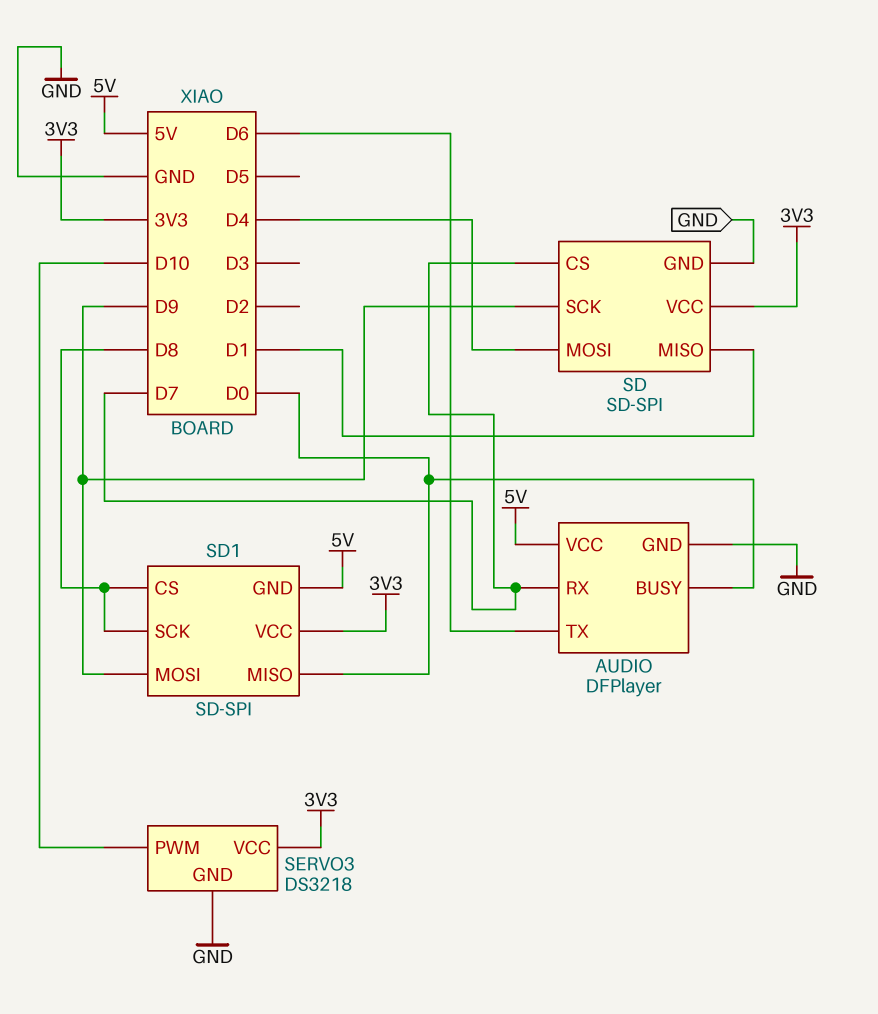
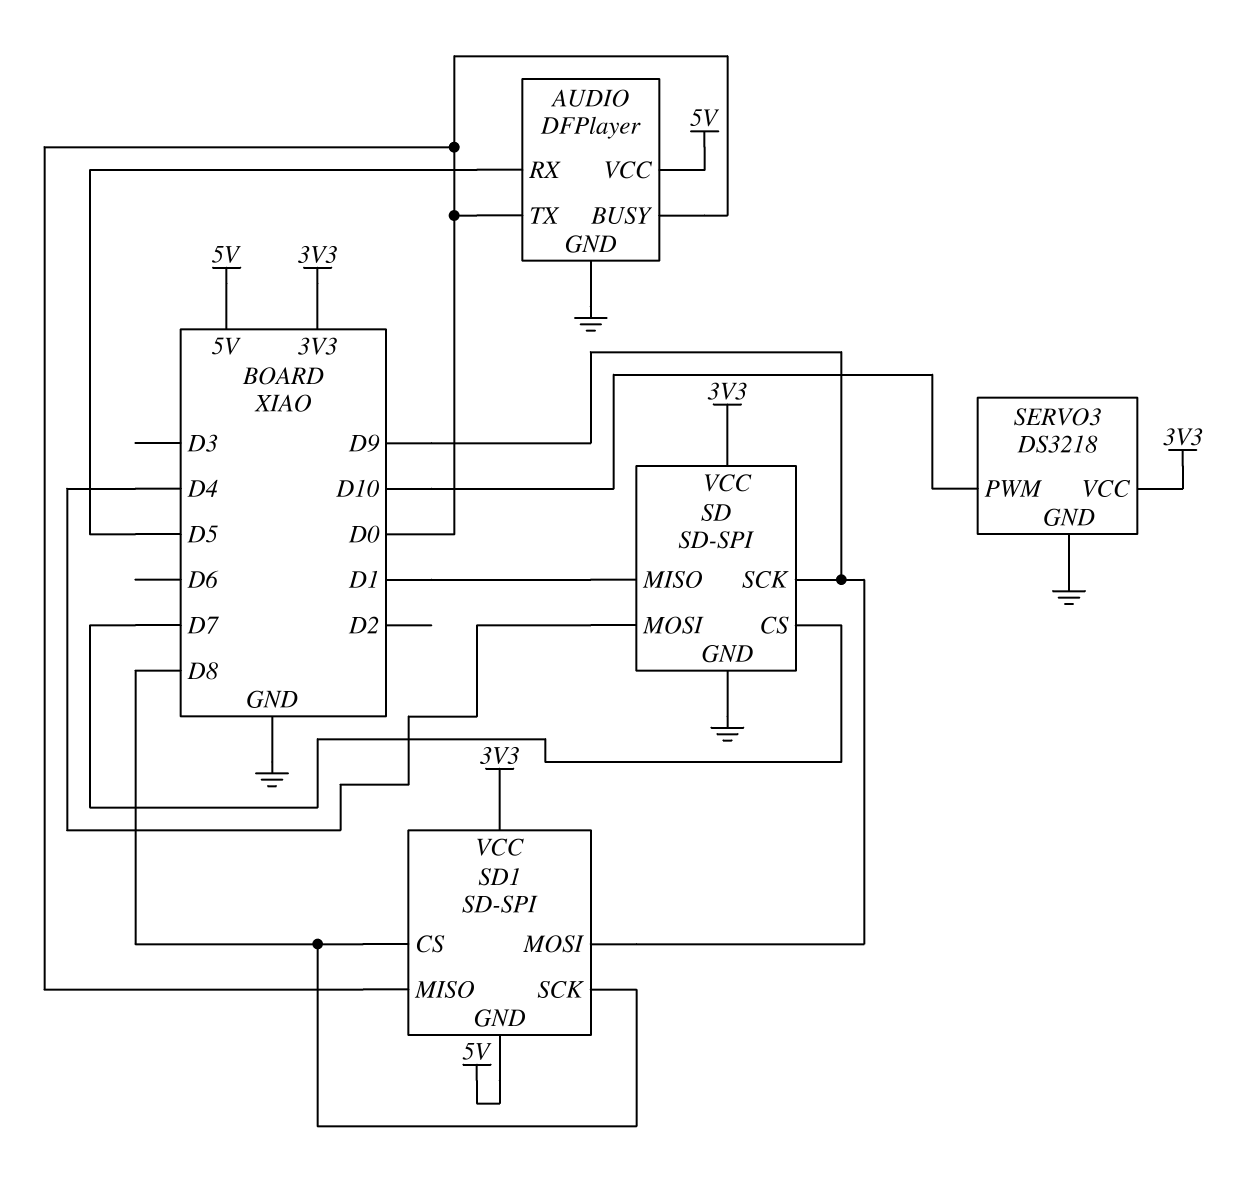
AUDIO pin RX: D7 -> D5
AUDIO pin TX: D6 -> D0

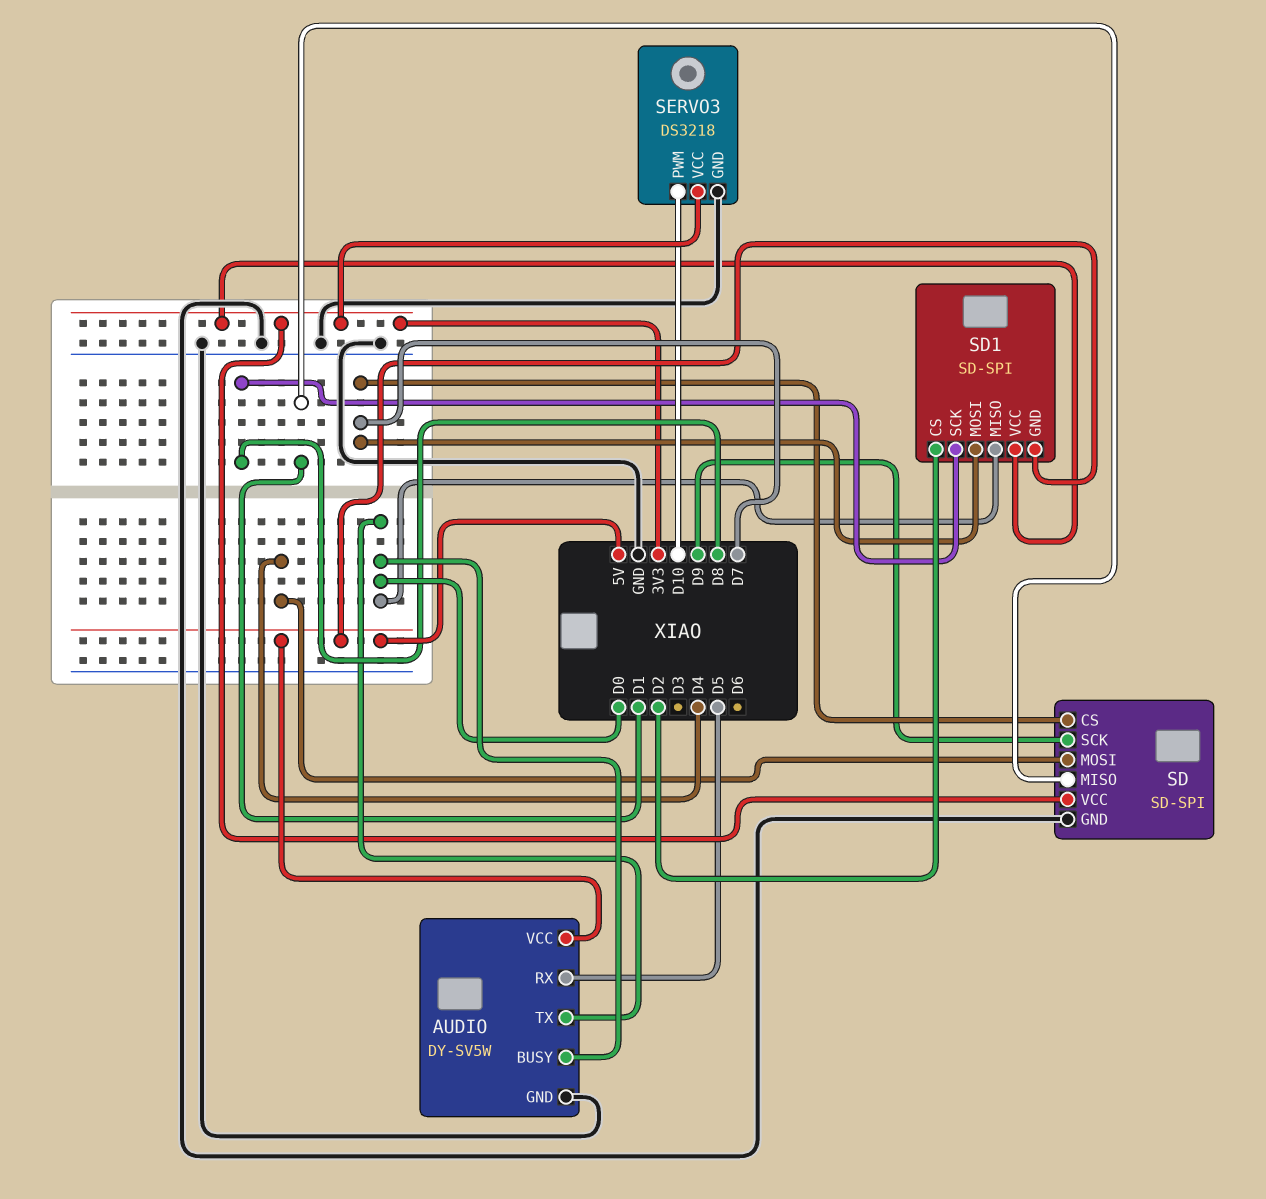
AUDIO: DFPlayer -> DY-SV5W
SD1 pin CS: D8 -> D2
SD1 pin MOSI: D9 -> D7

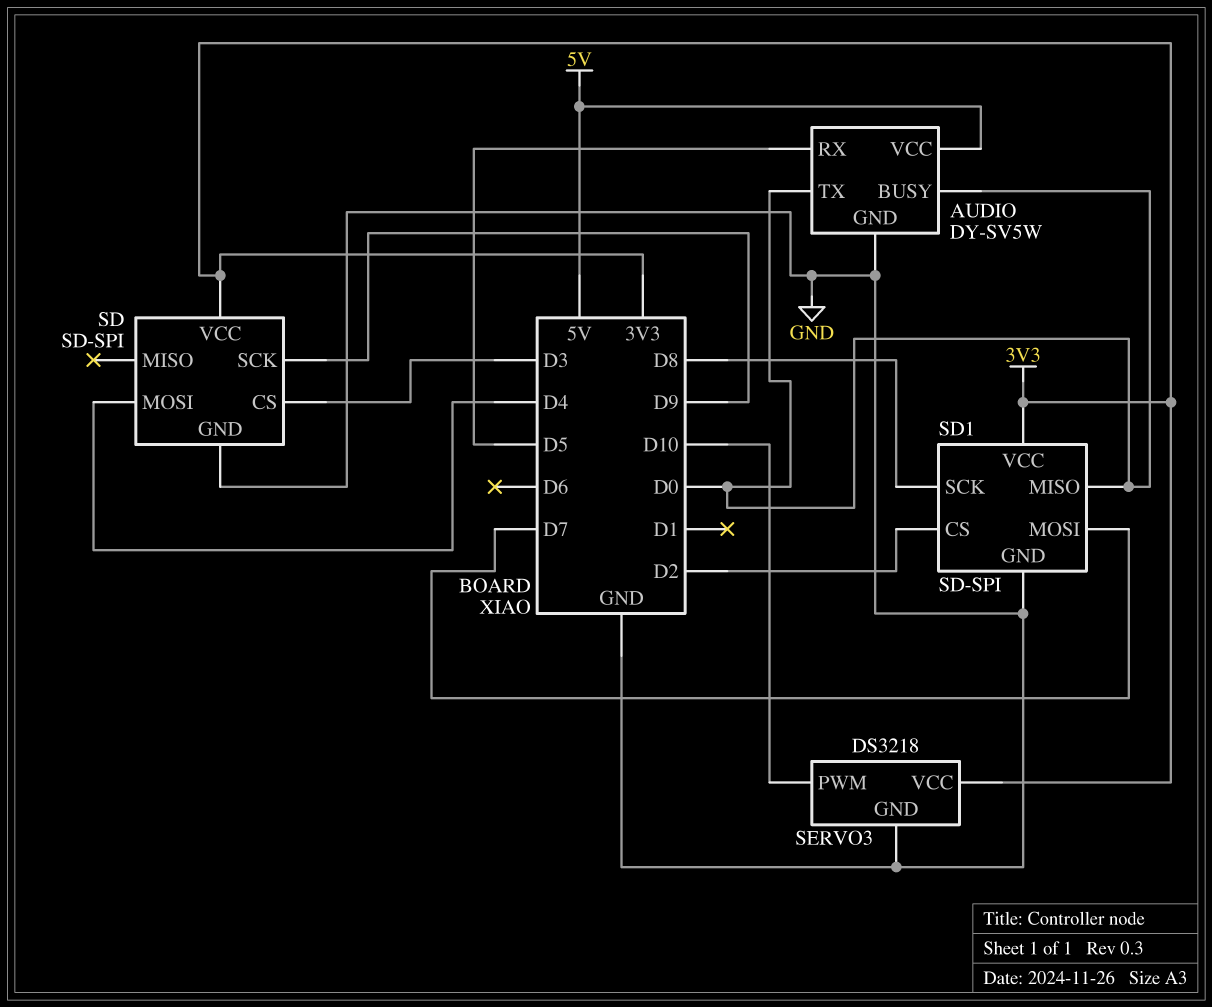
SD pin CS: D7 -> D3
SD pin MISO: D1 -> none
SD1 pin GND: 5V -> GND

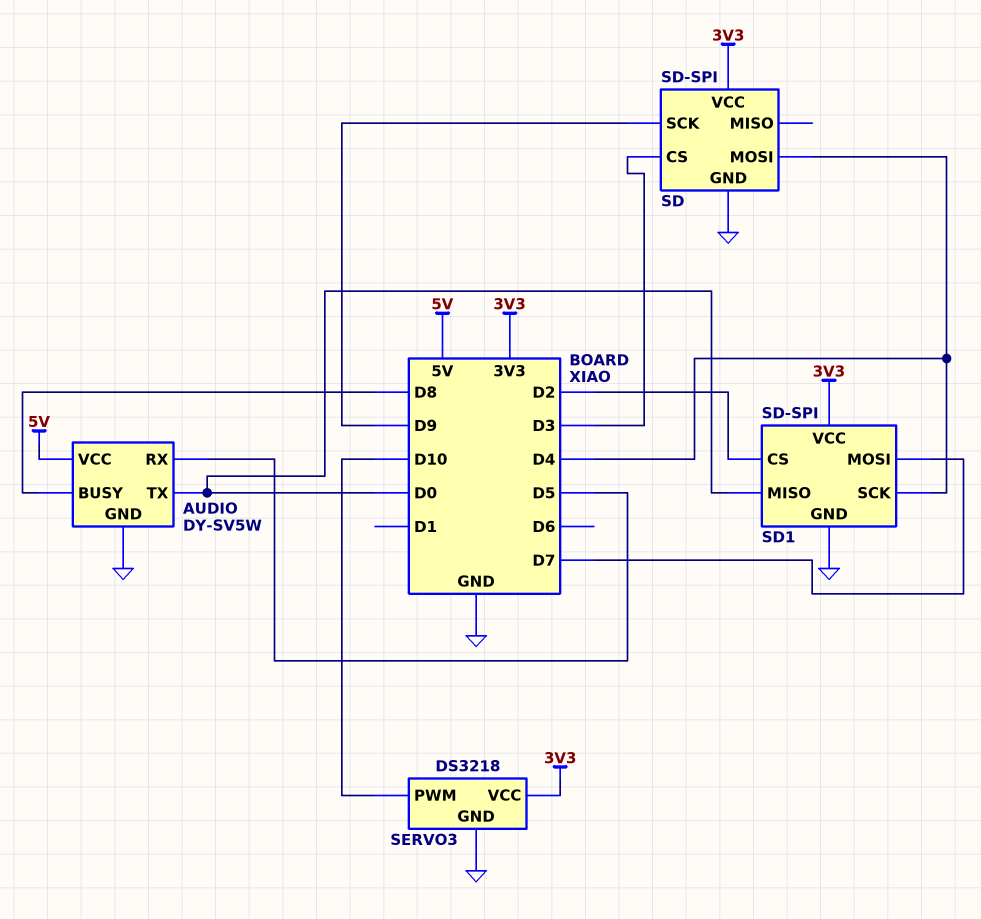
AUDIO pin BUSY: D0 -> D8
SD1 pin SCK: D8 -> D4

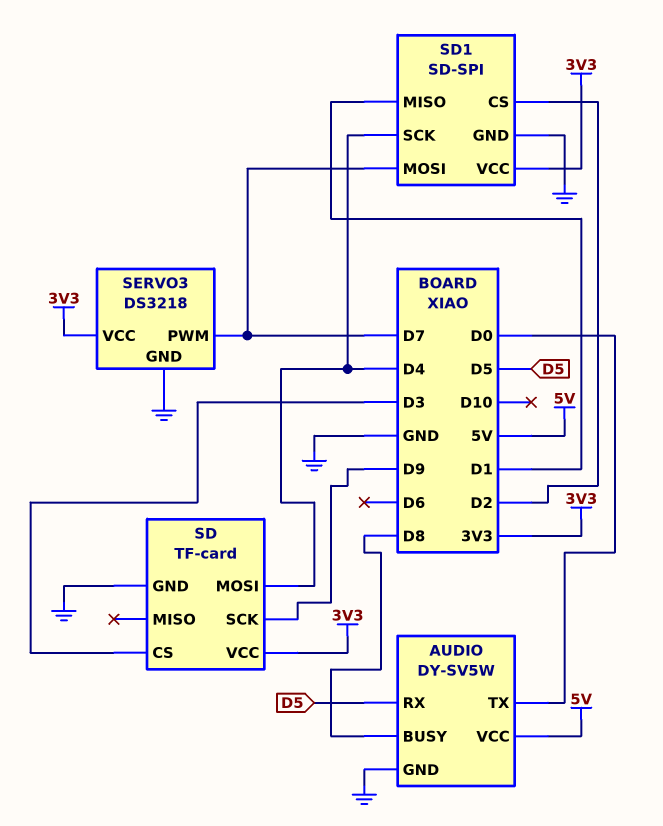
SD: SD-SPI -> TF-card
SD1 pin MISO: D0 -> D1
SERVO3 pin PWM: D10 -> D7

